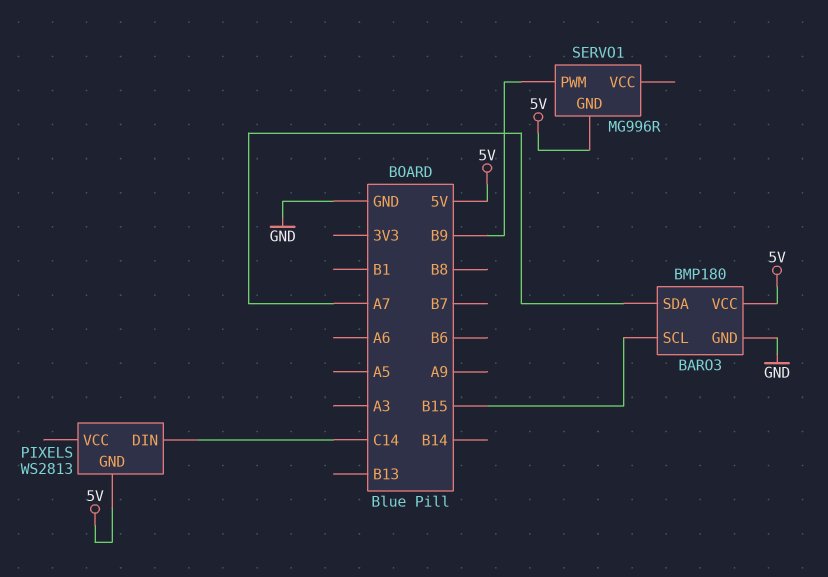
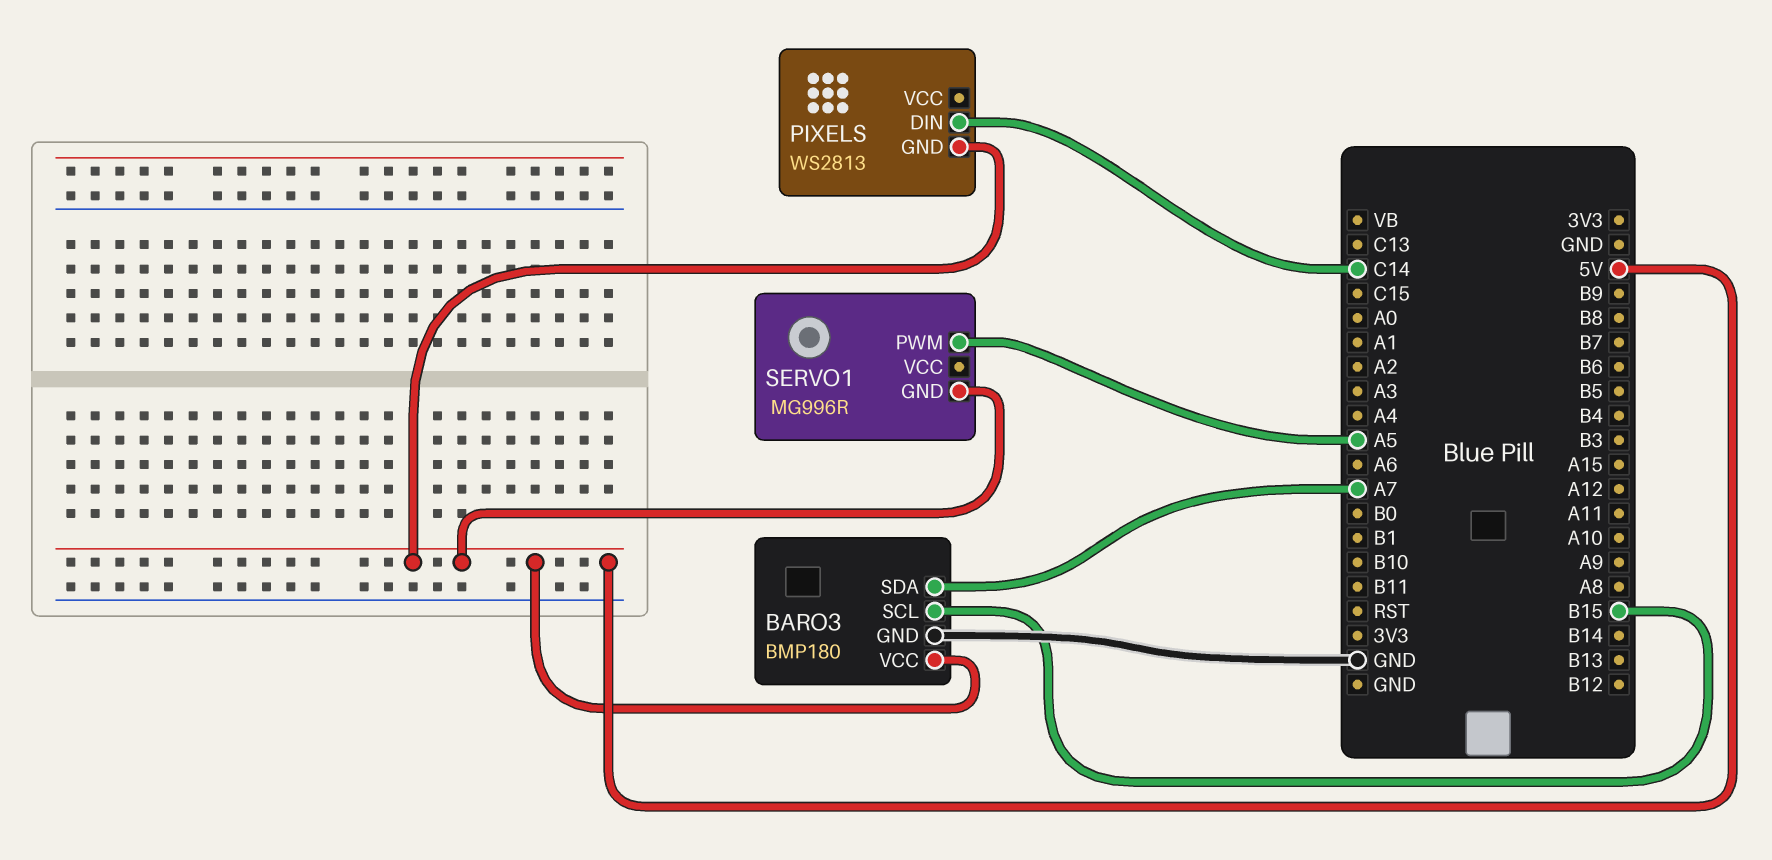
SERVO1 pin PWM: B9 -> A5

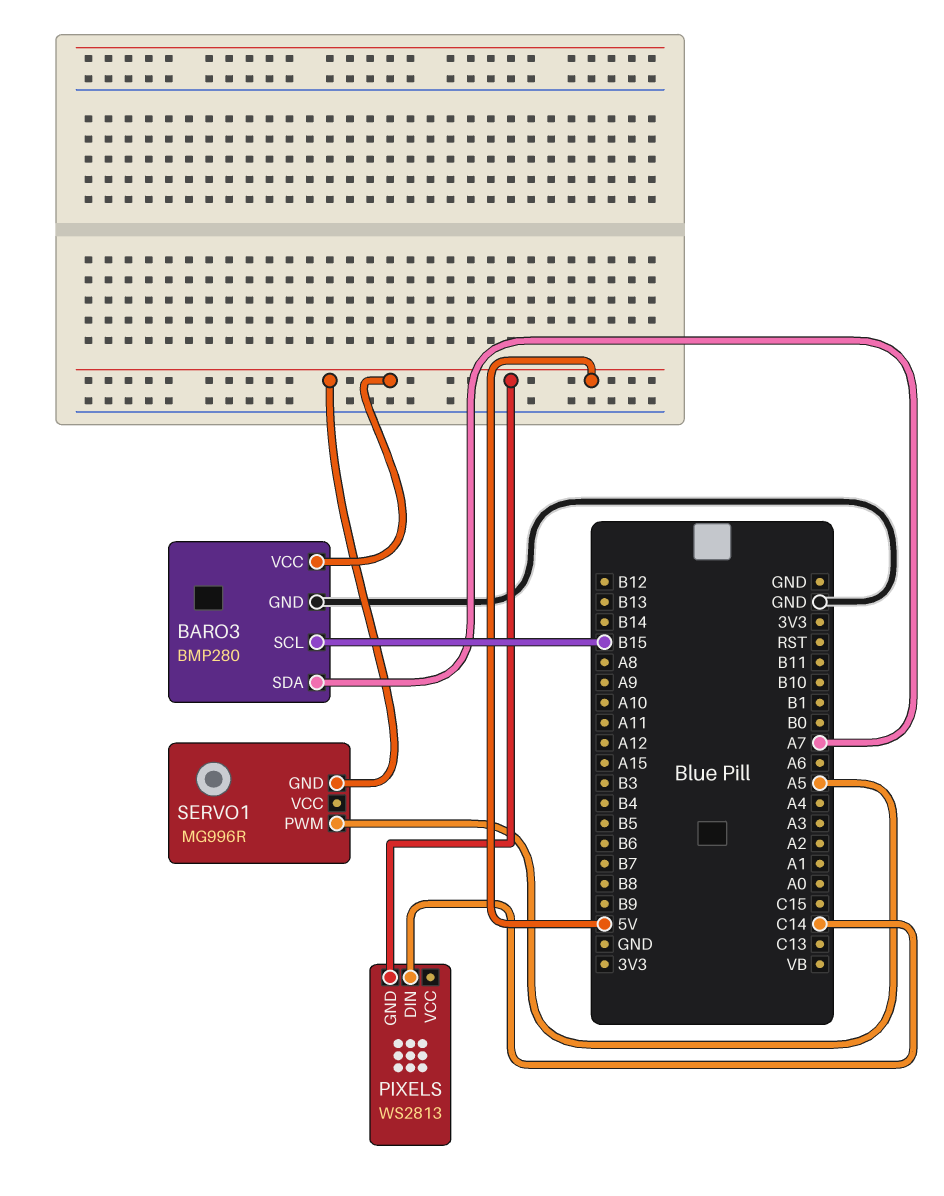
BARO3: BMP180 -> BMP280

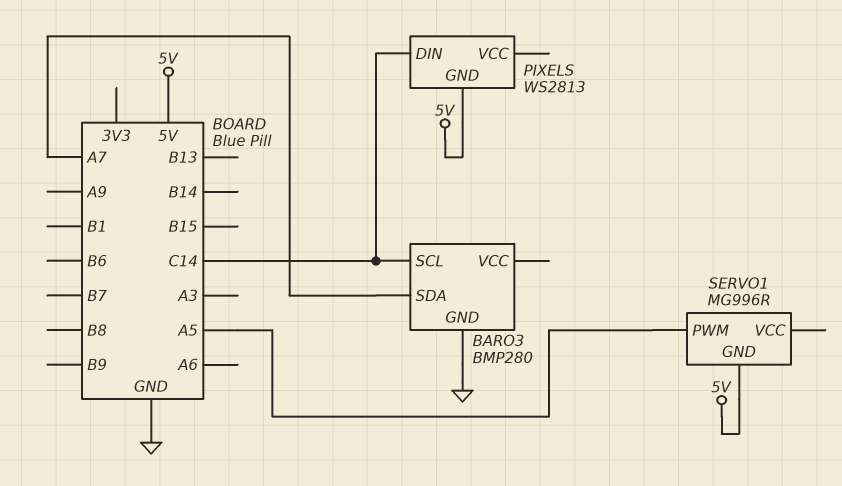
BARO3 pin SCL: B15 -> C14
BARO3 pin VCC: 5V -> none

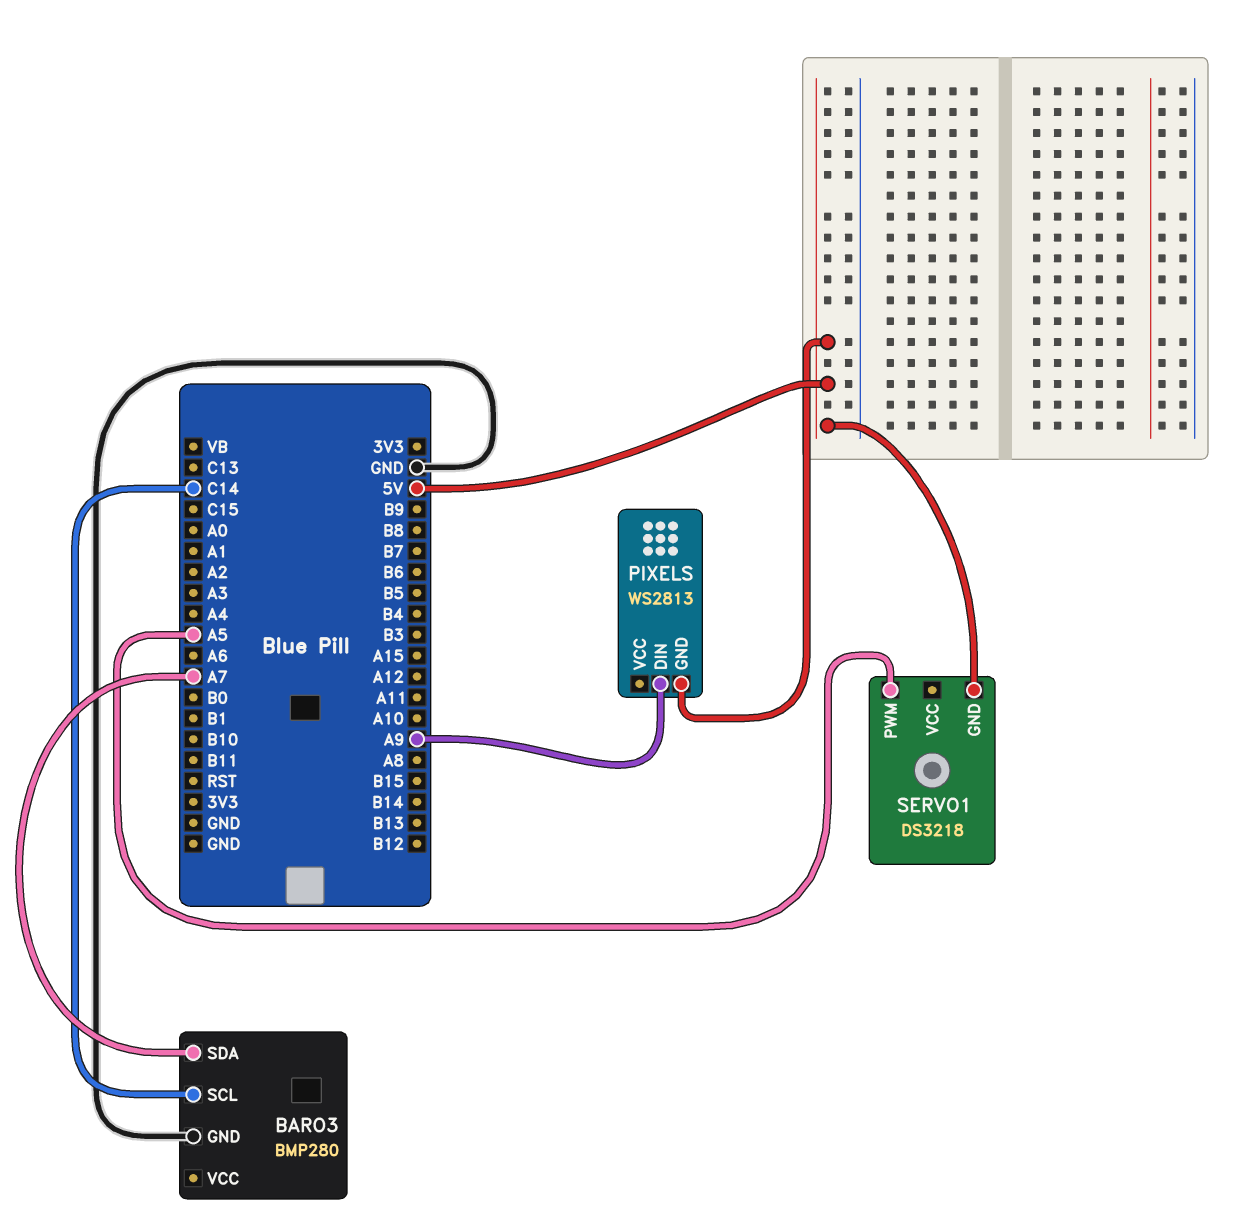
PIXELS pin DIN: C14 -> A9
SERVO1: MG996R -> DS3218

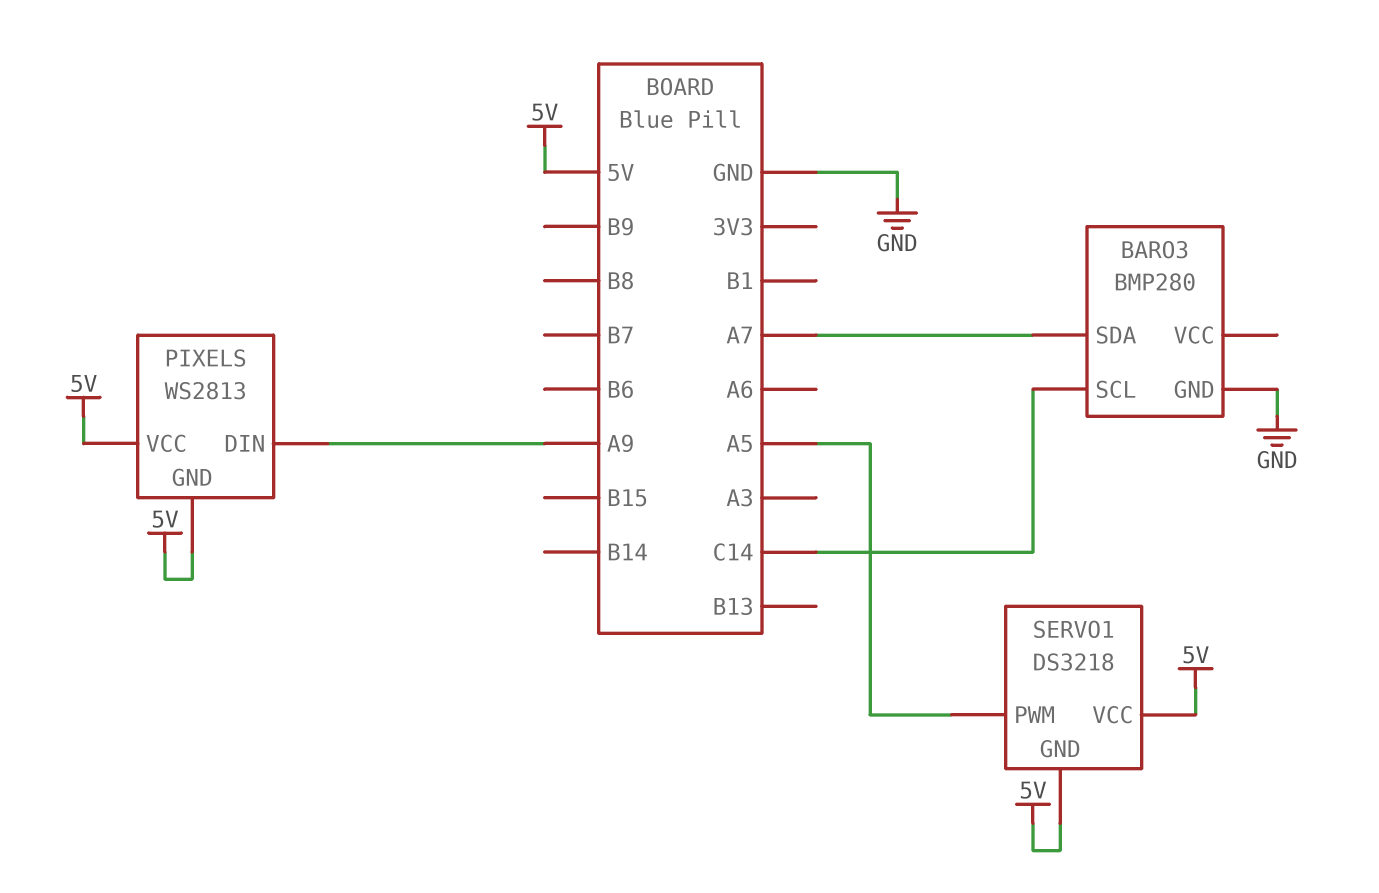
PIXELS pin VCC: none -> 5V
SERVO1 pin VCC: none -> 5V

